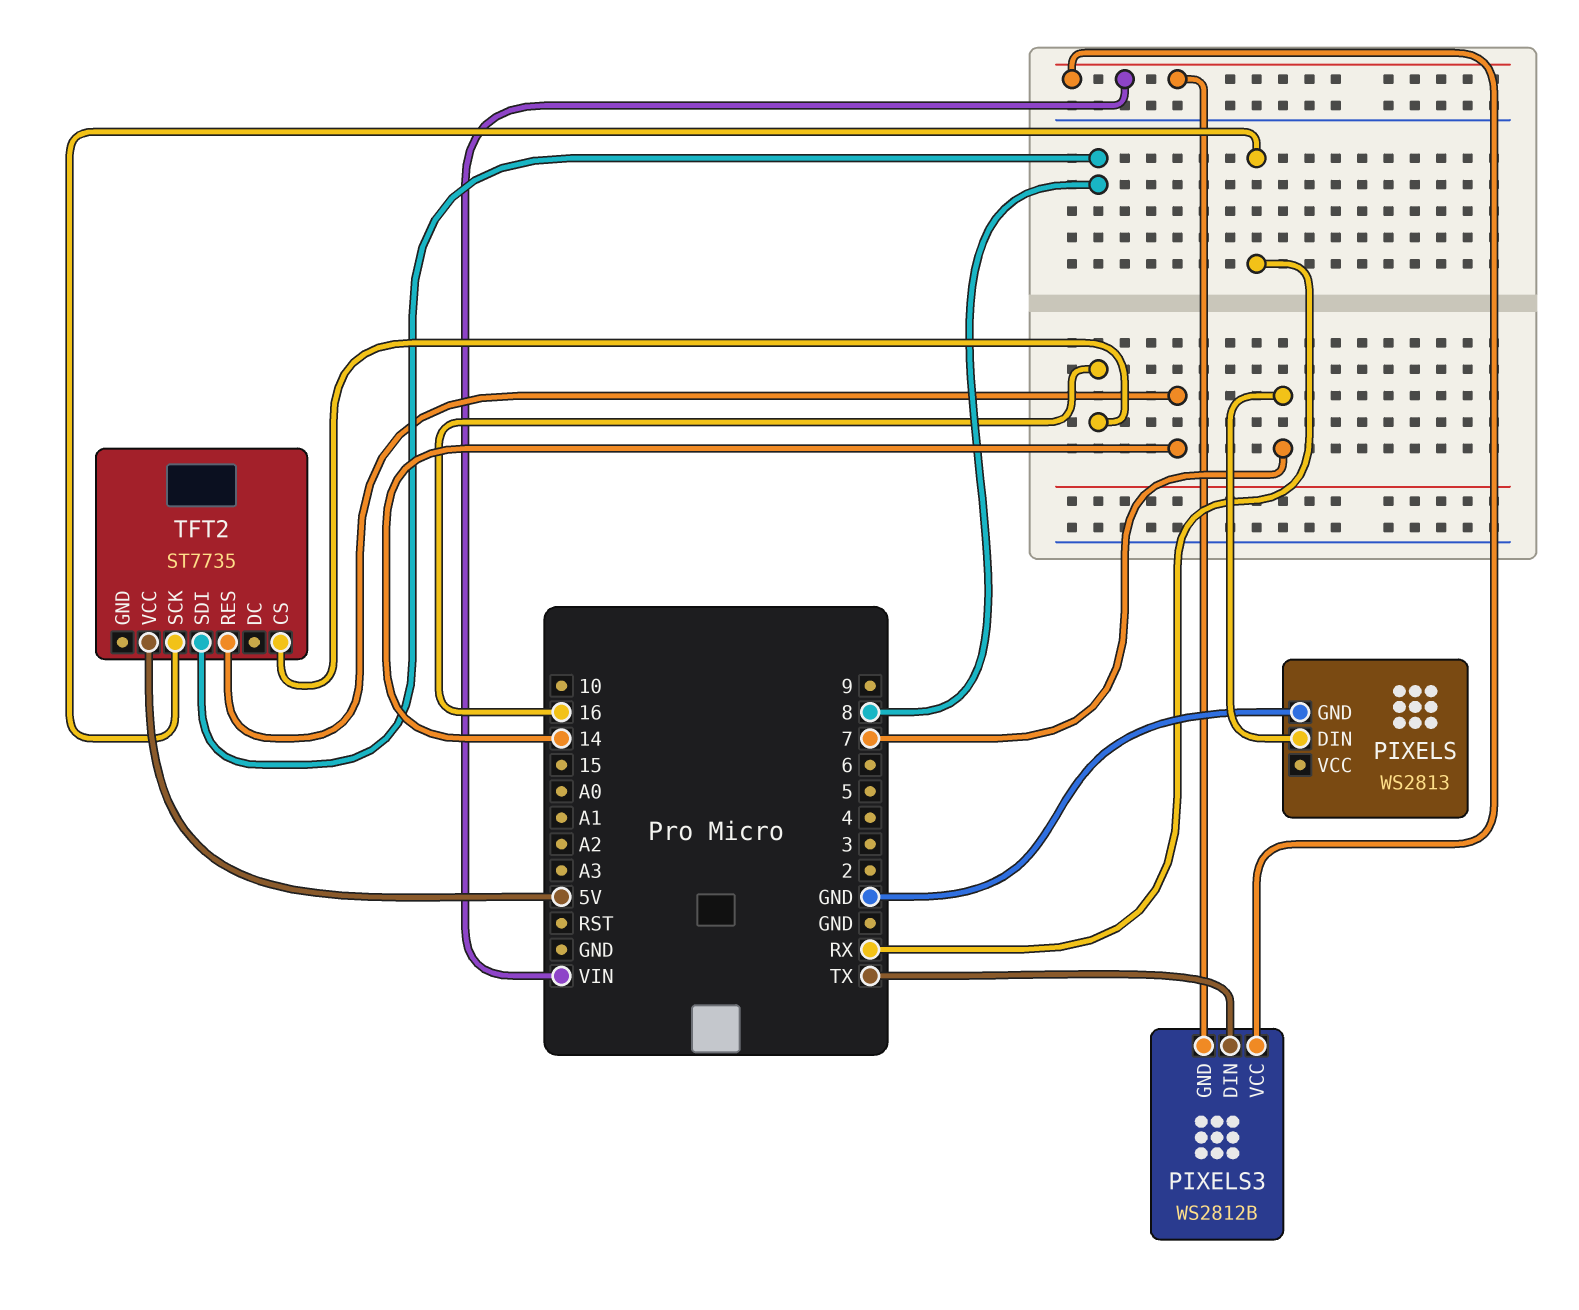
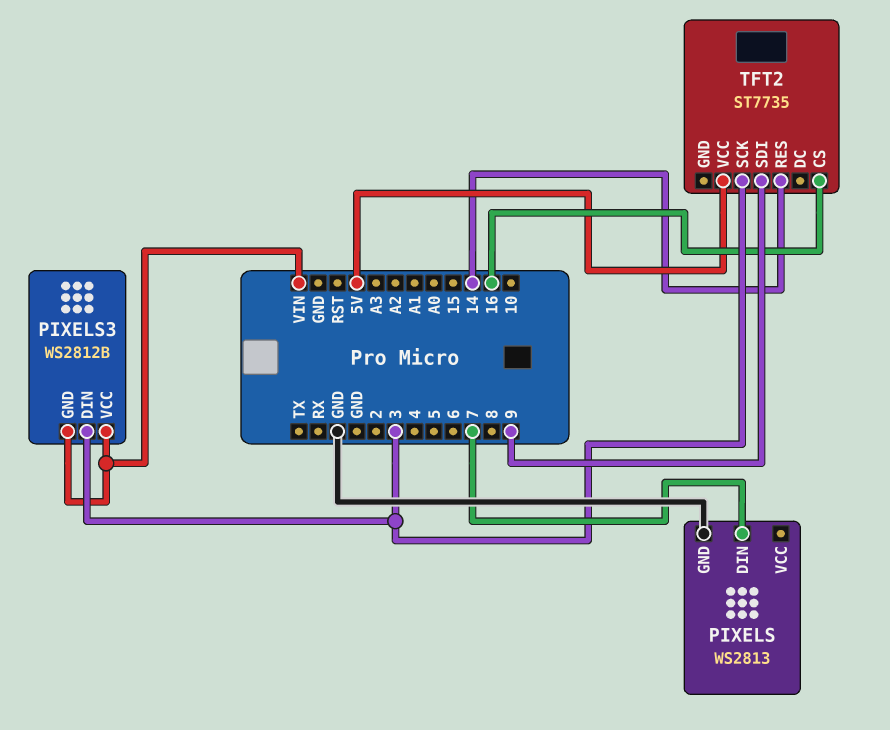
PIXELS3 pin DIN: TX -> 3
TFT2 pin SCK: RX -> 3
TFT2 pin SDI: 8 -> 9

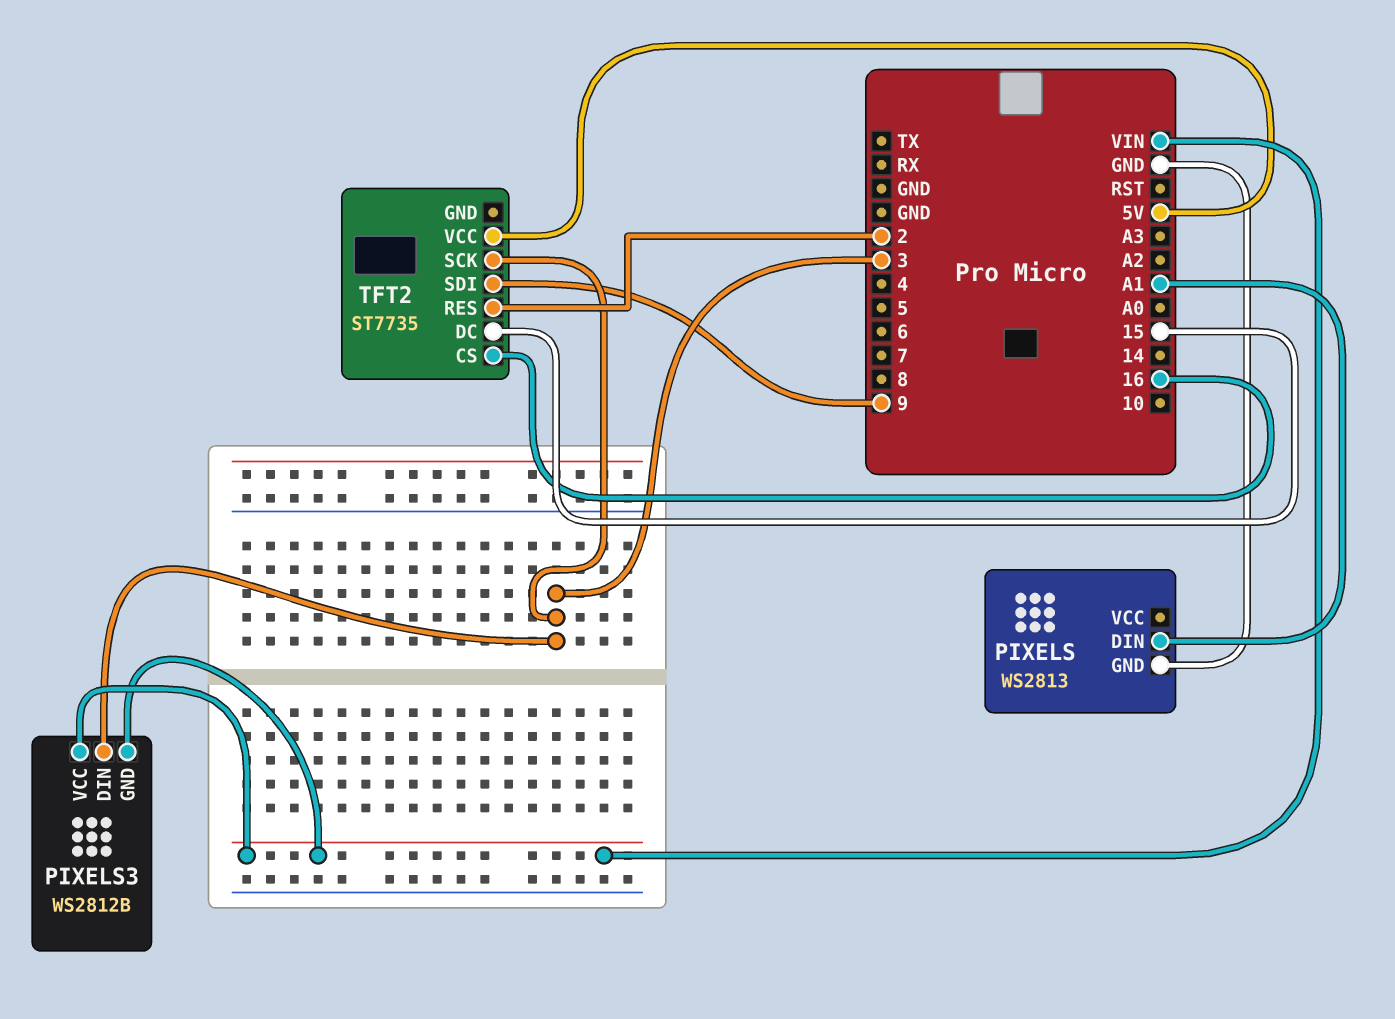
PIXELS pin DIN: 7 -> A1
TFT2 pin DC: none -> 15
TFT2 pin RES: 14 -> 2

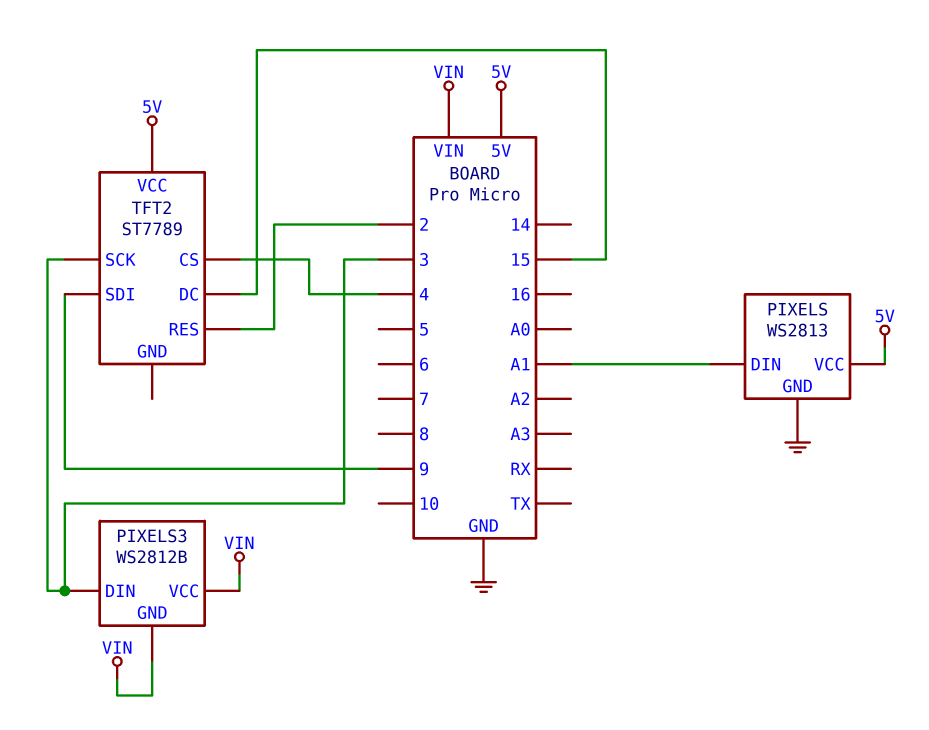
PIXELS pin VCC: none -> 5V
TFT2: ST7735 -> ST7789
TFT2 pin CS: 16 -> 4

